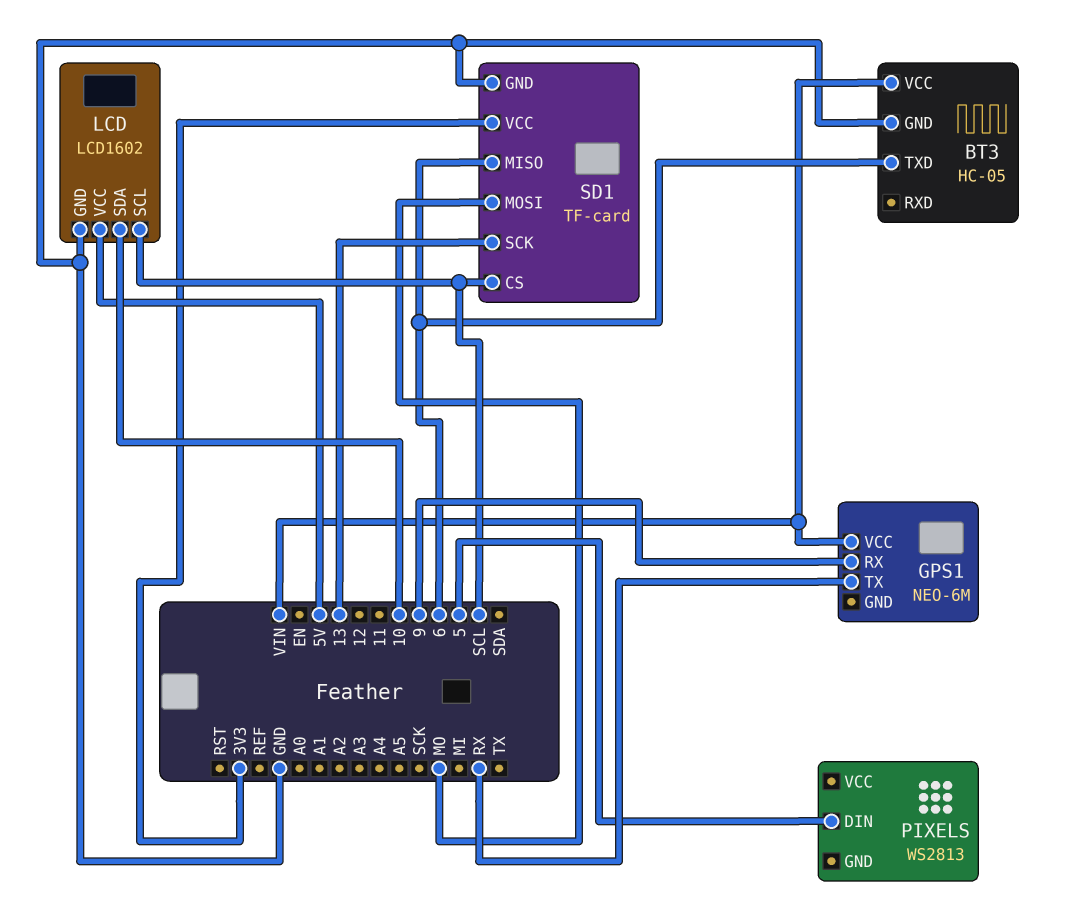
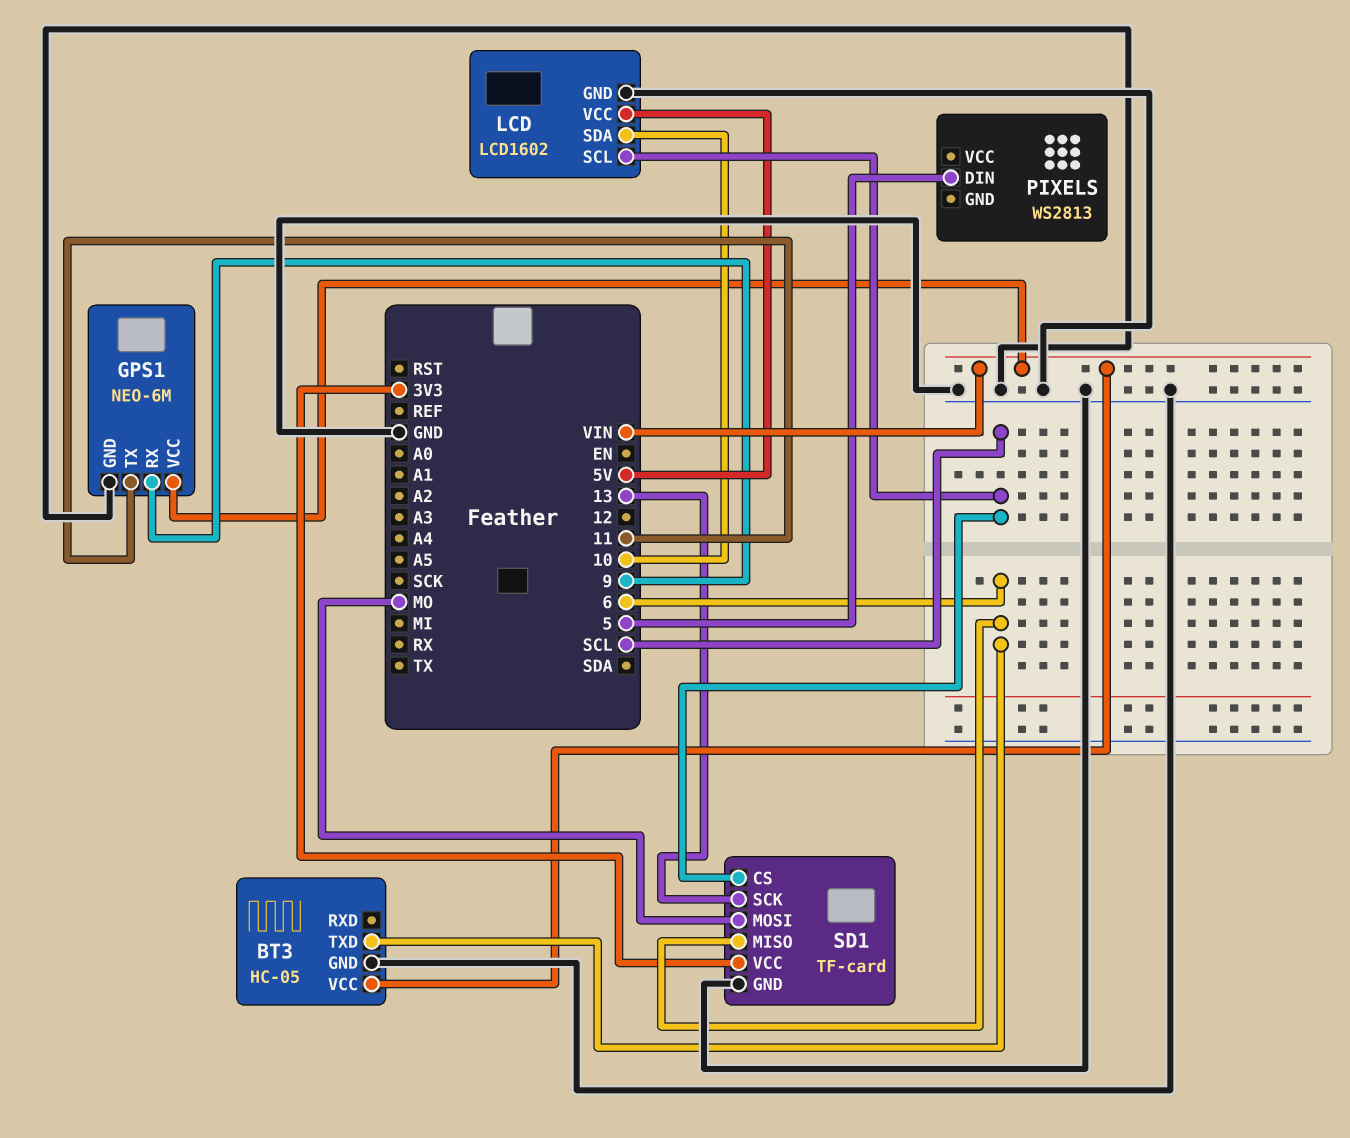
GPS1 pin GND: none -> GND
GPS1 pin TX: RX -> 11

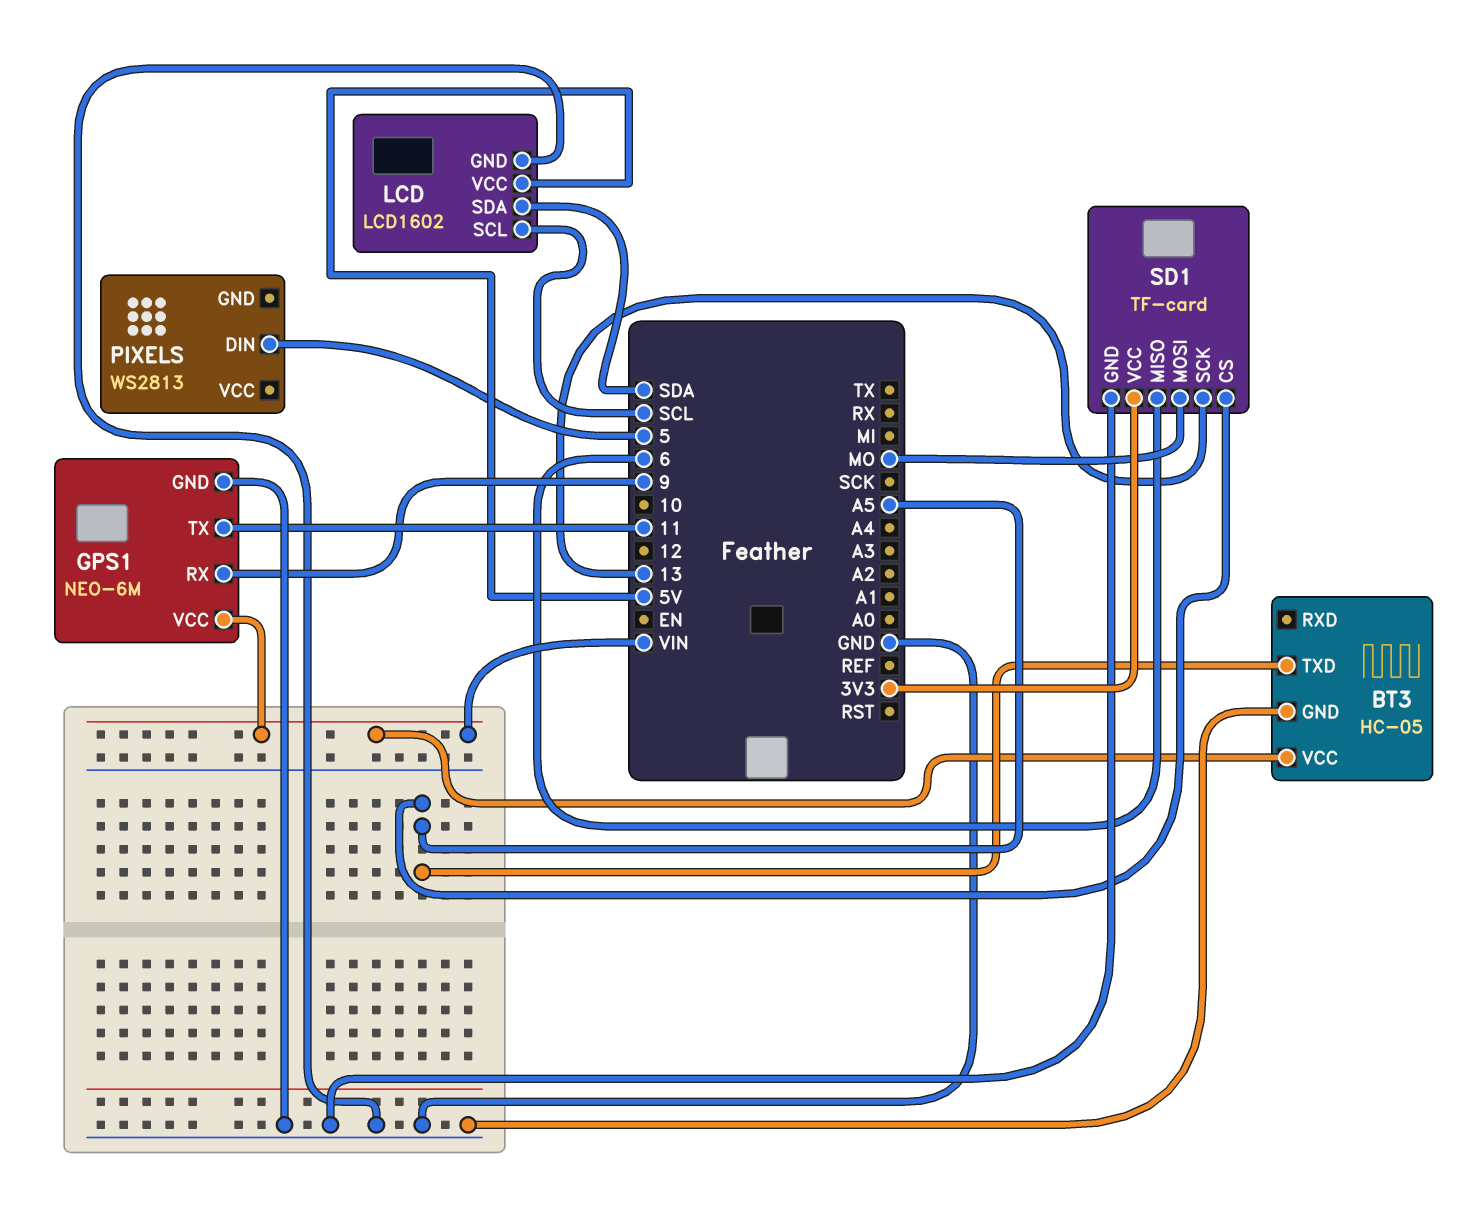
BT3 pin TXD: 6 -> A5
LCD pin SDA: 10 -> SDA
SD1 pin CS: SCL -> A5

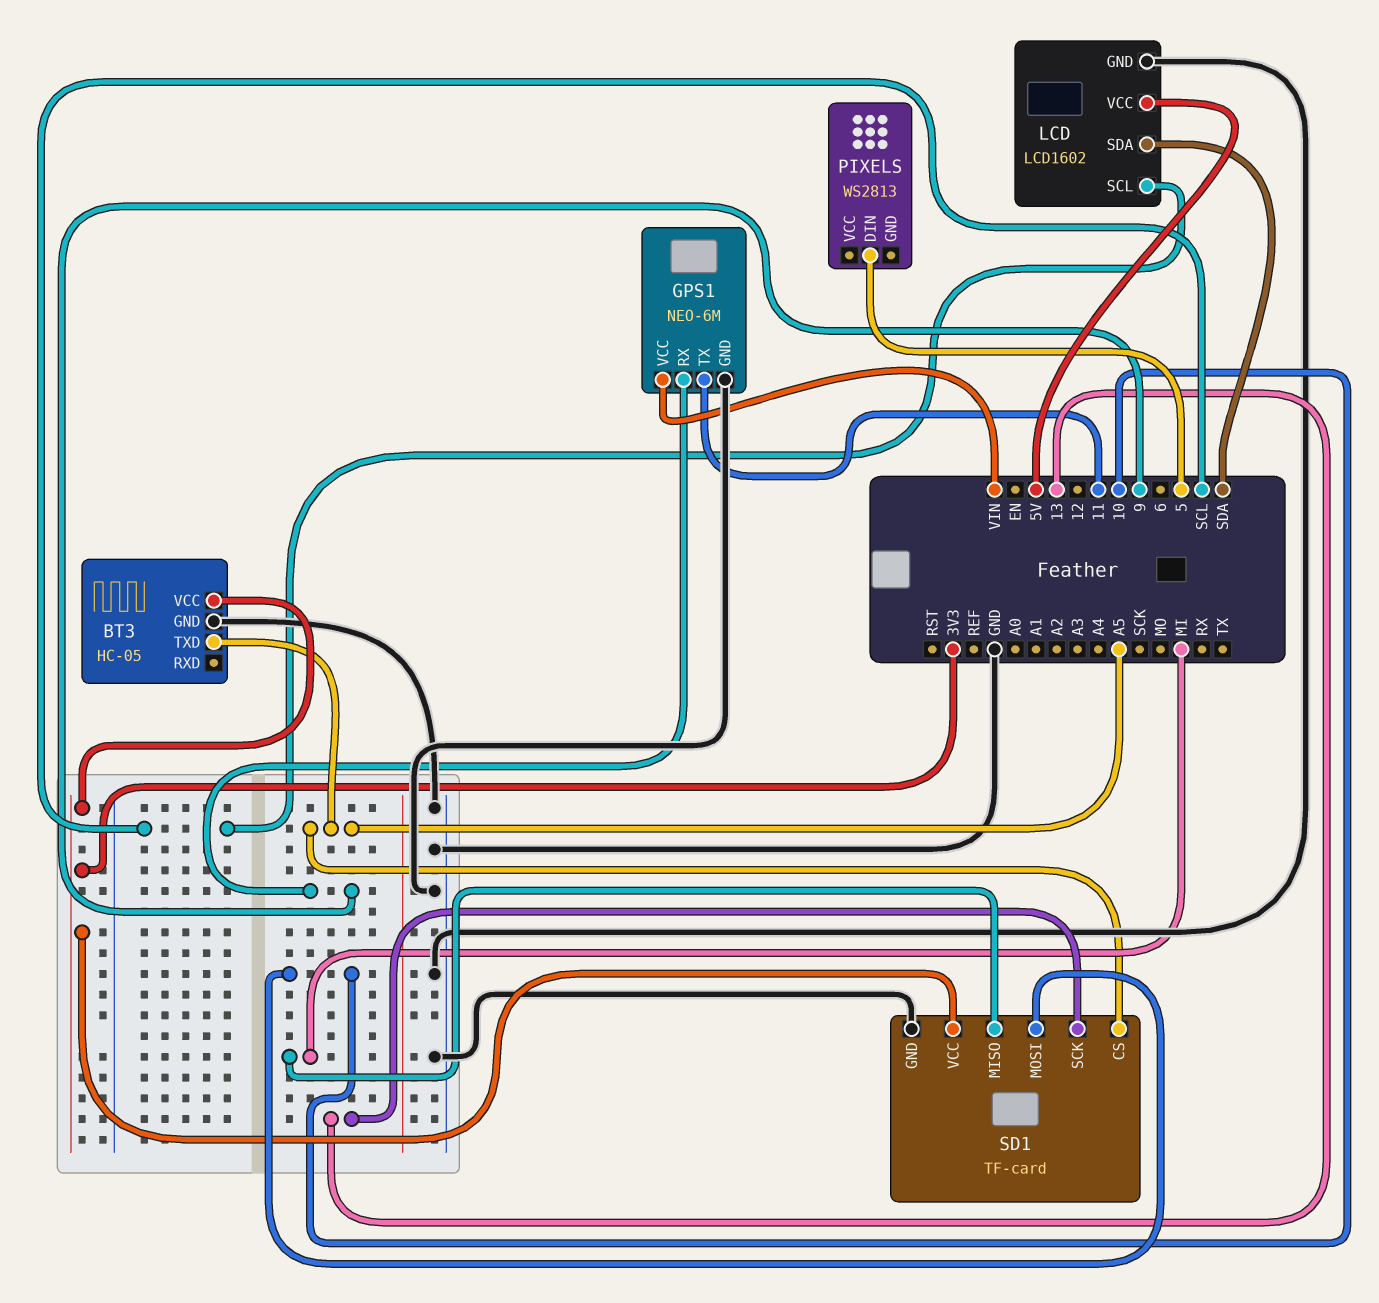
BT3 pin VCC: VIN -> 3V3
SD1 pin MISO: 6 -> MI
SD1 pin MOSI: MO -> 10

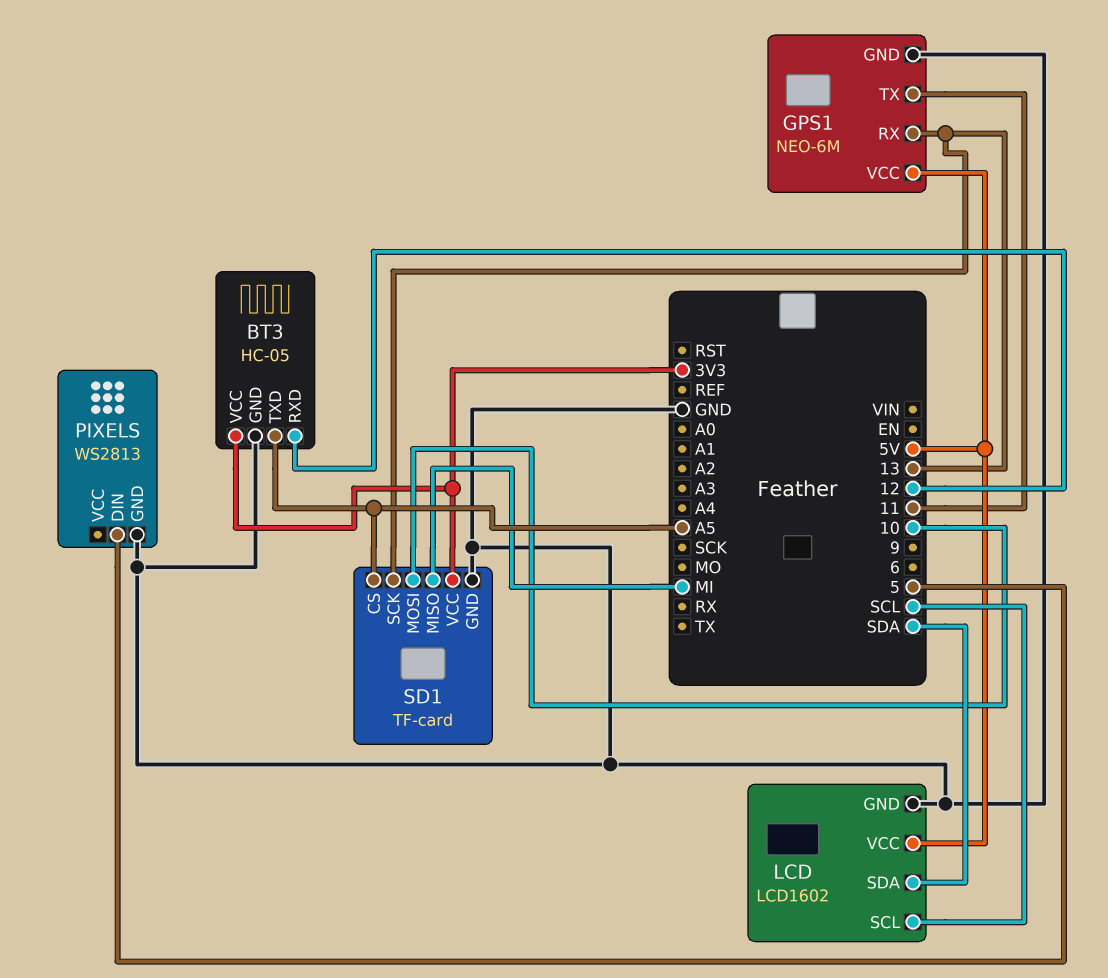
BT3 pin RXD: none -> 12
GPS1 pin RX: 9 -> 13
GPS1 pin VCC: VIN -> 5V
PIXELS pin GND: none -> GND

